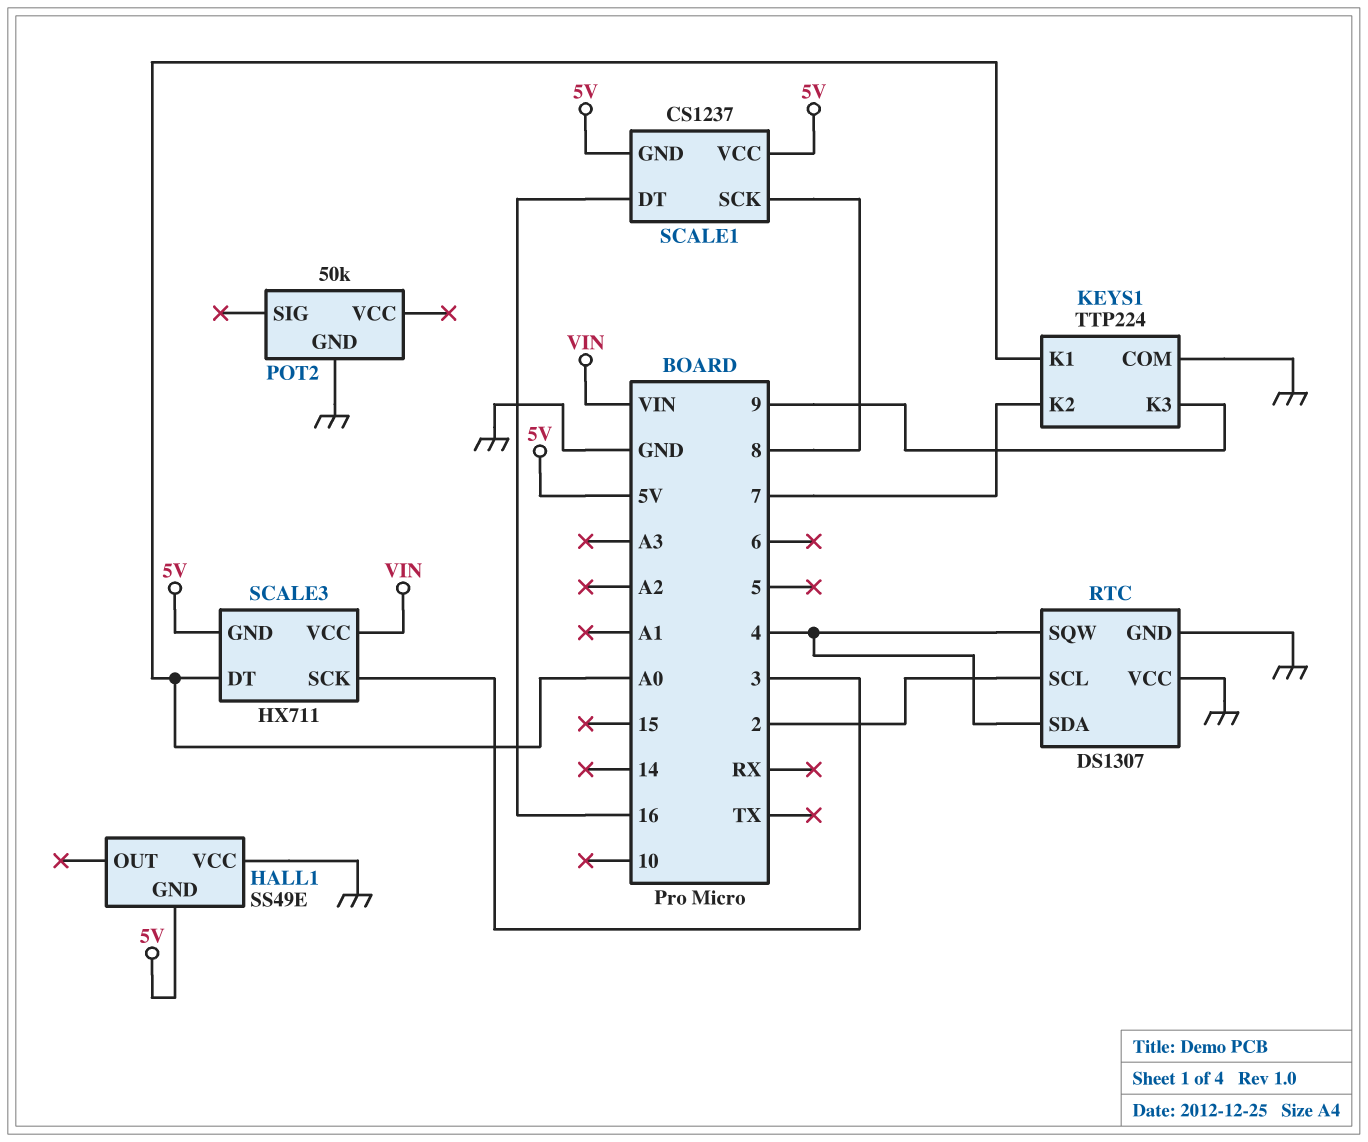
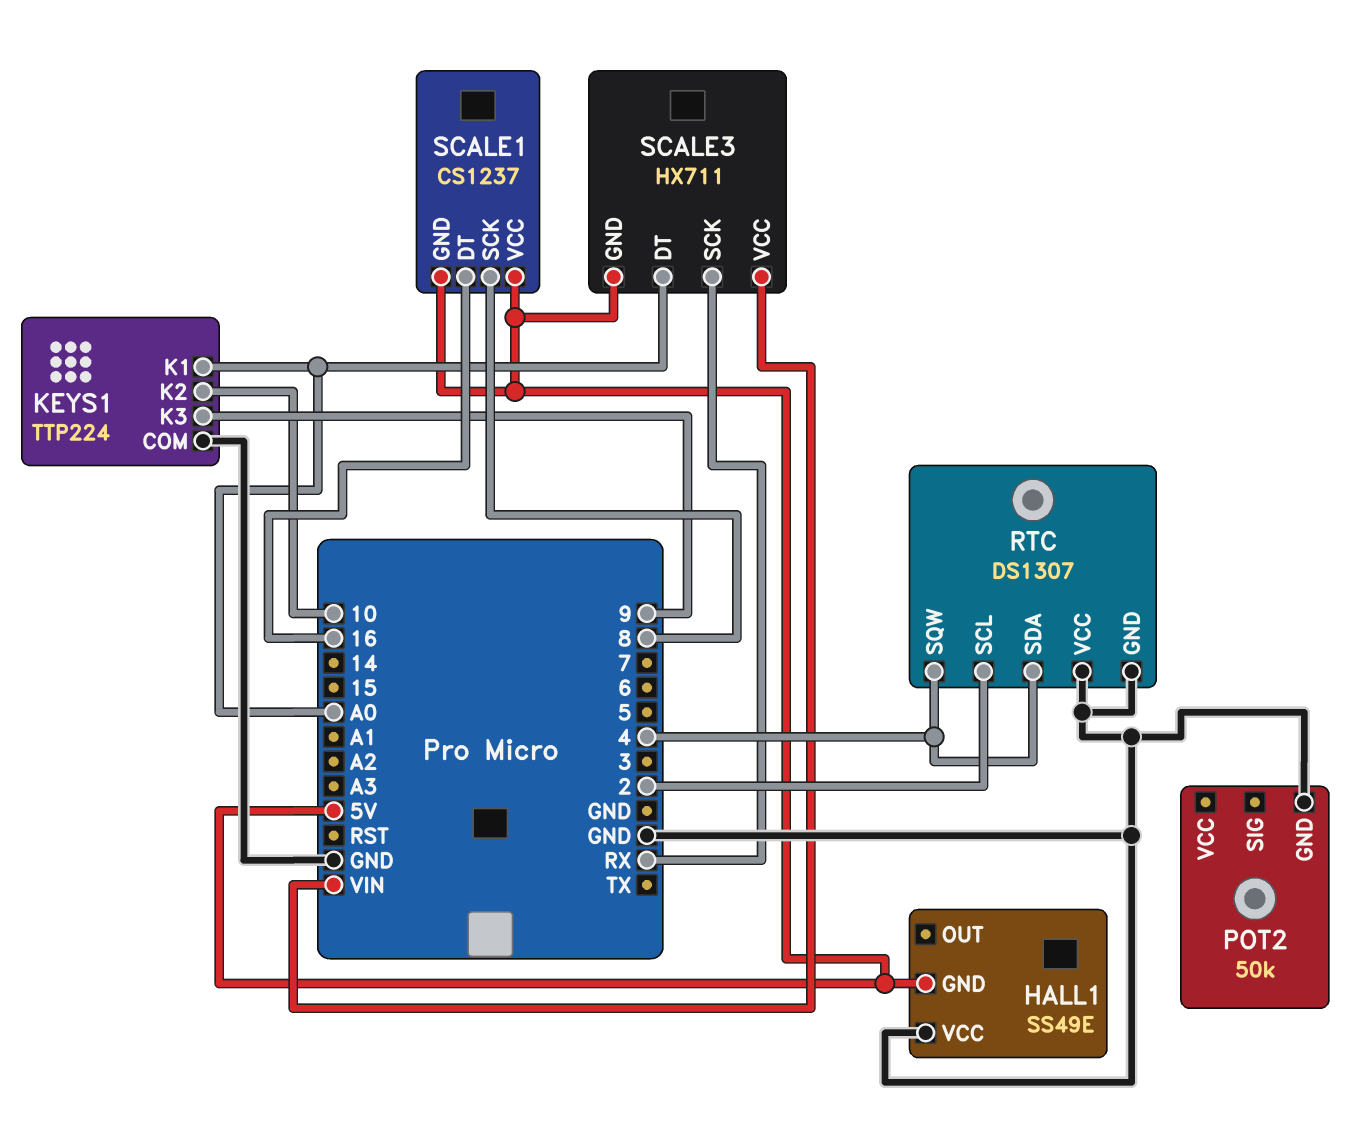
KEYS1 pin K2: 7 -> 10
SCALE3 pin SCK: 3 -> RX

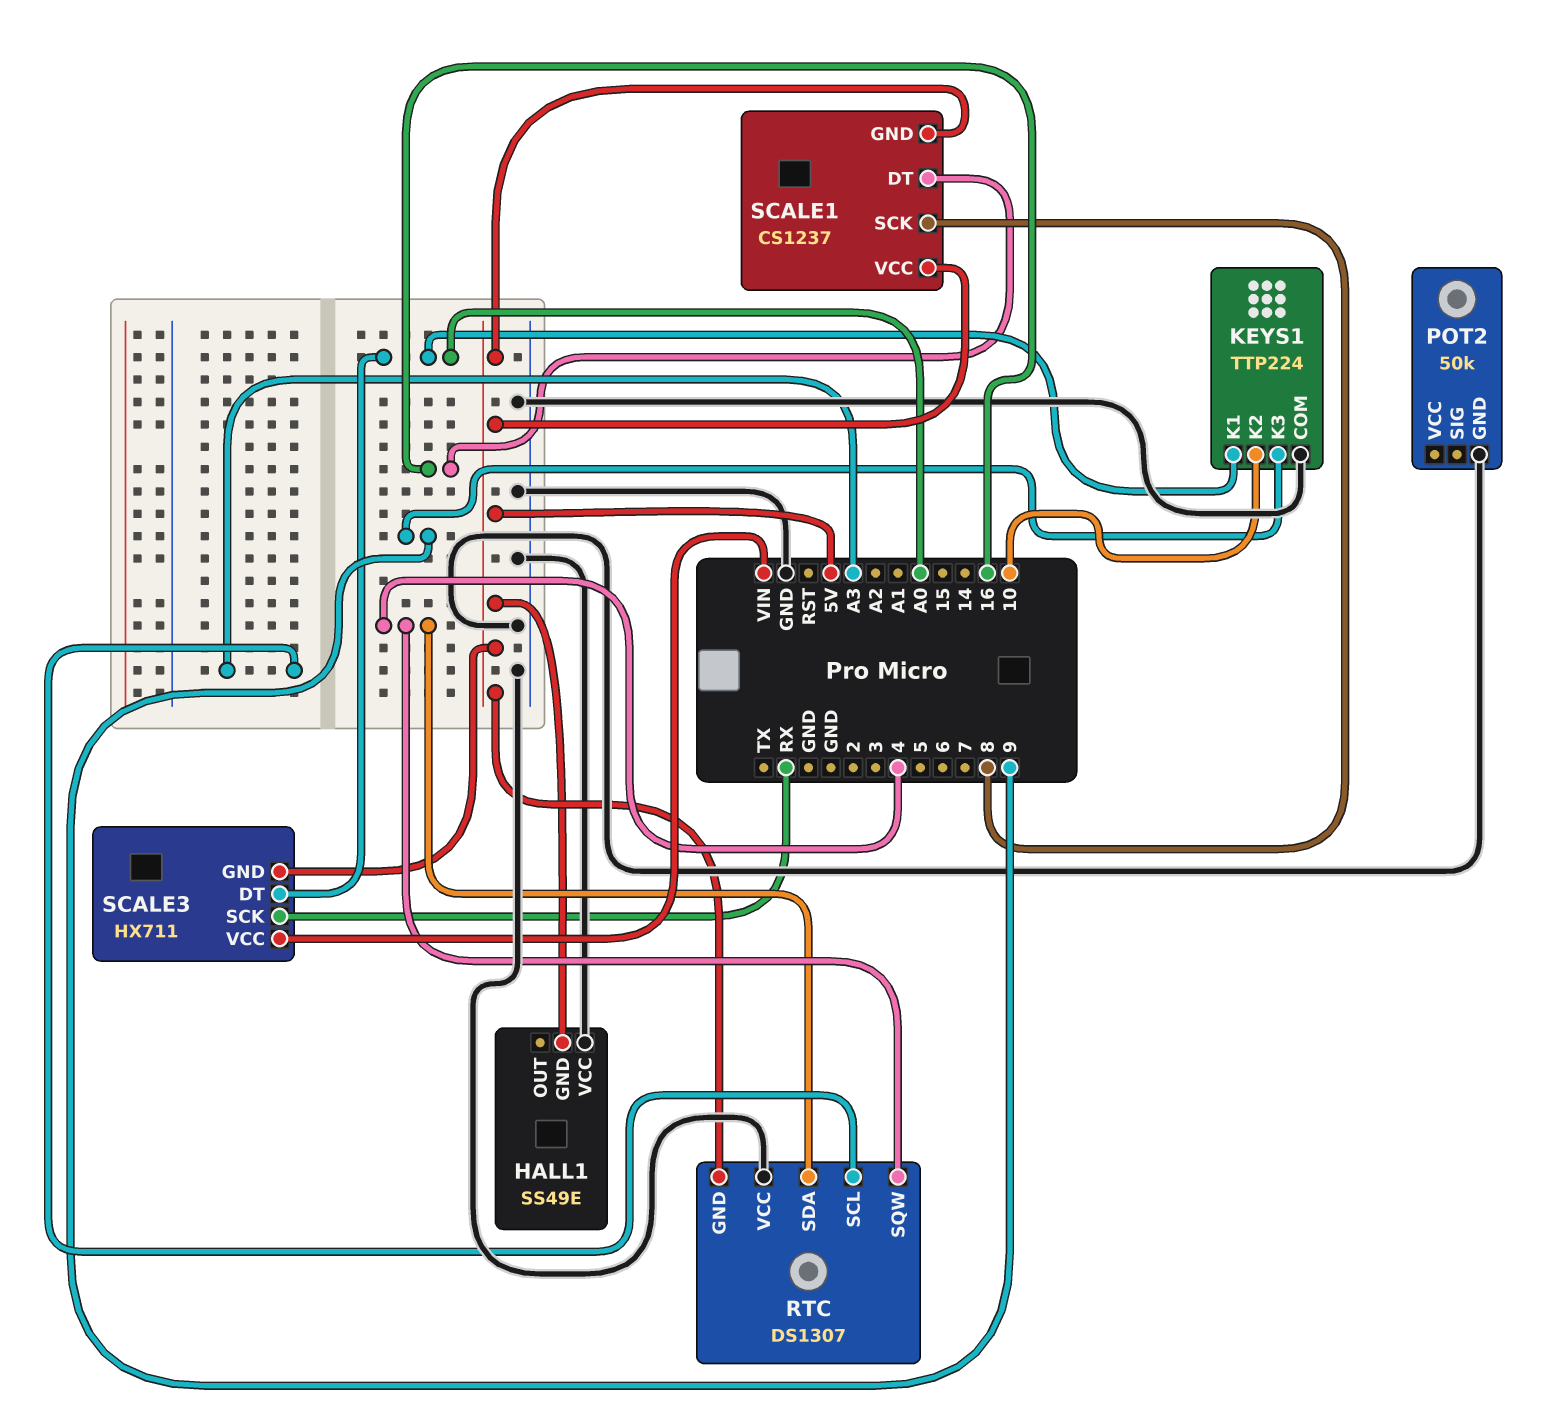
RTC pin GND: GND -> 5V
RTC pin SCL: 2 -> A3

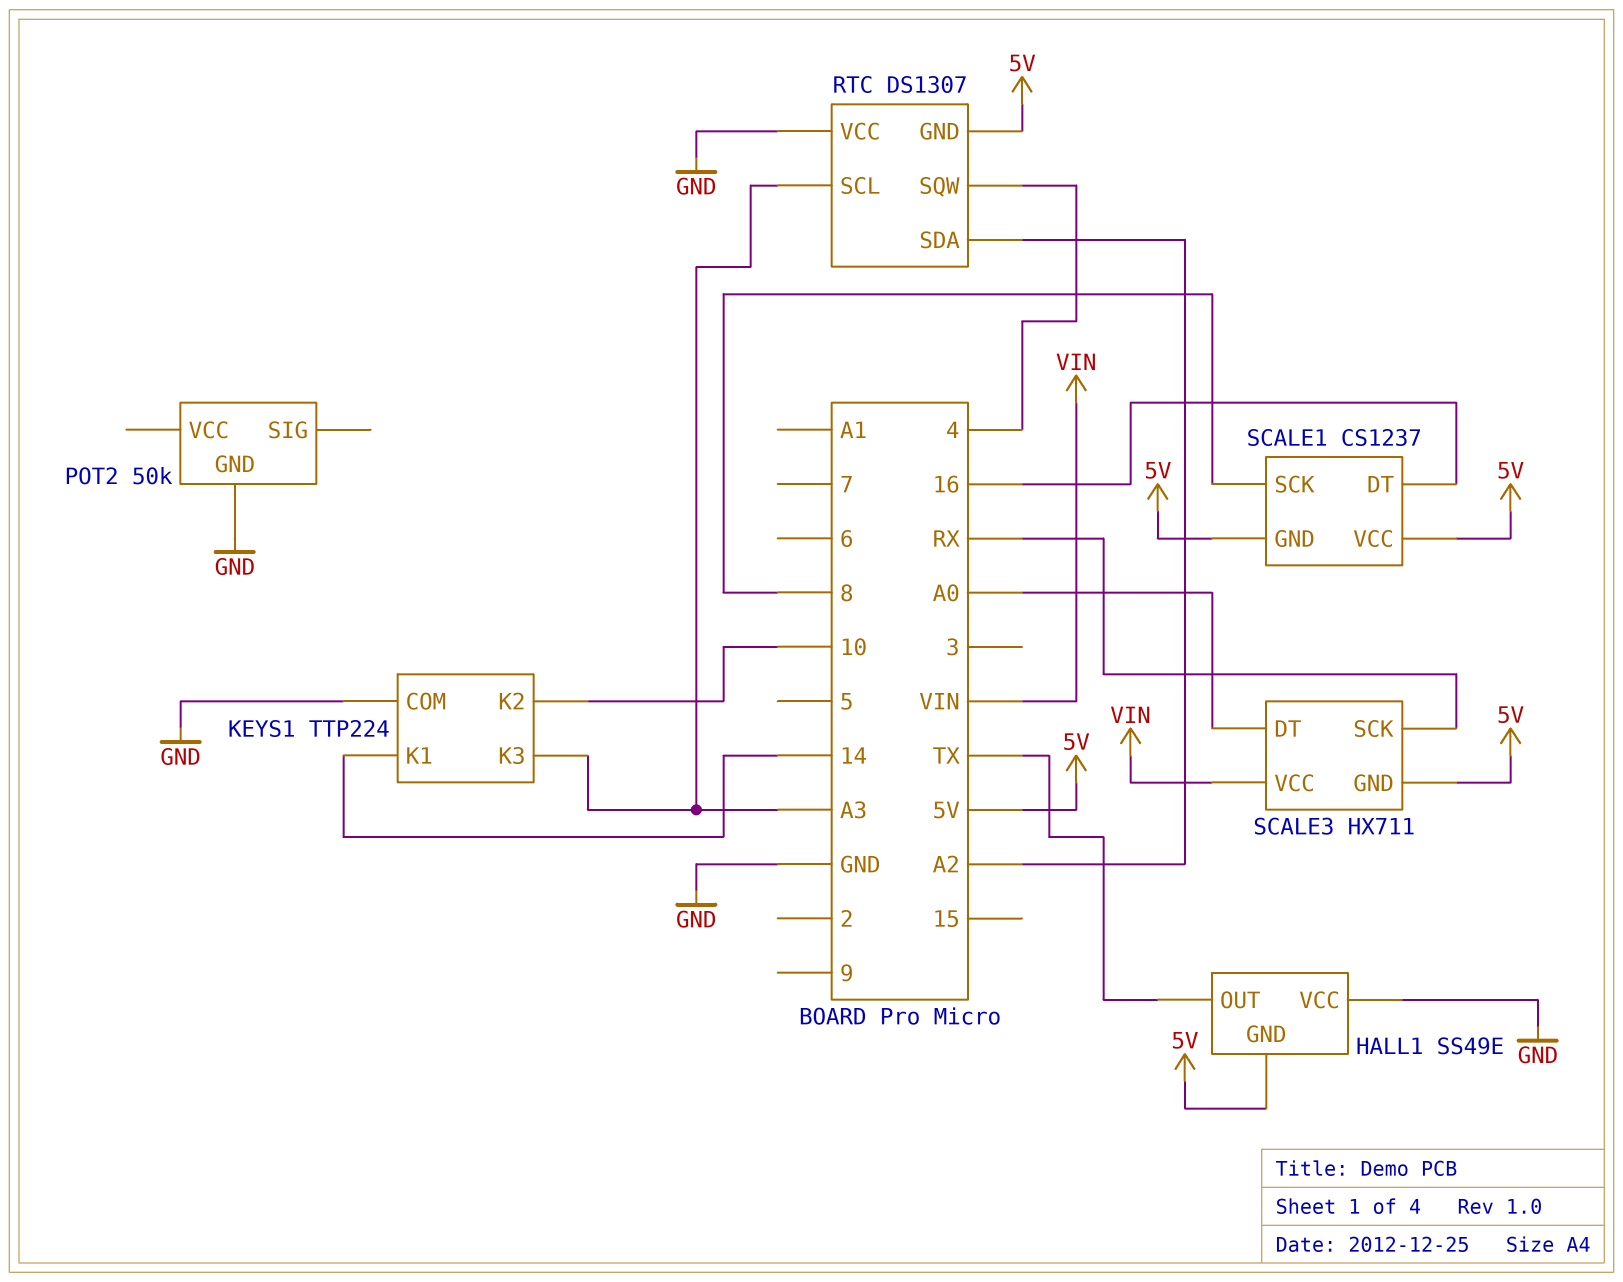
HALL1 pin OUT: none -> TX
KEYS1 pin K1: A0 -> 14
KEYS1 pin K3: 9 -> A3
RTC pin SDA: 4 -> A2

